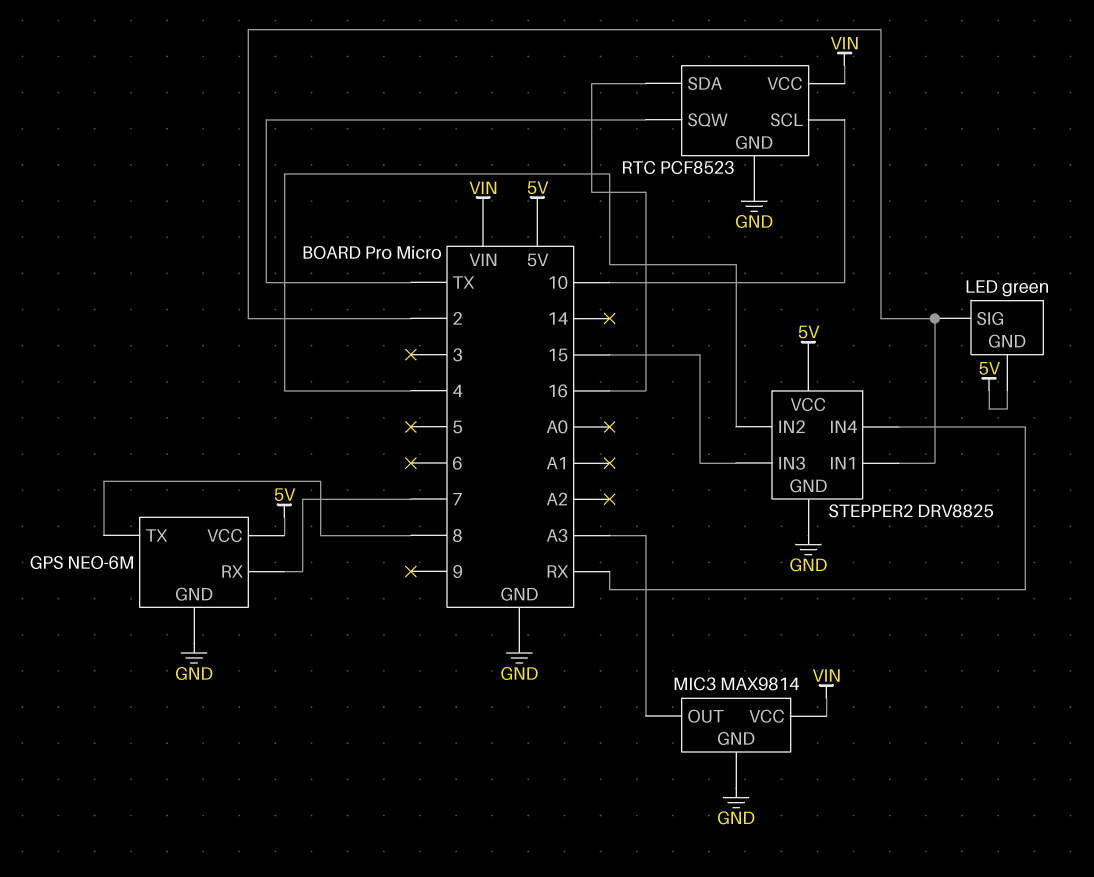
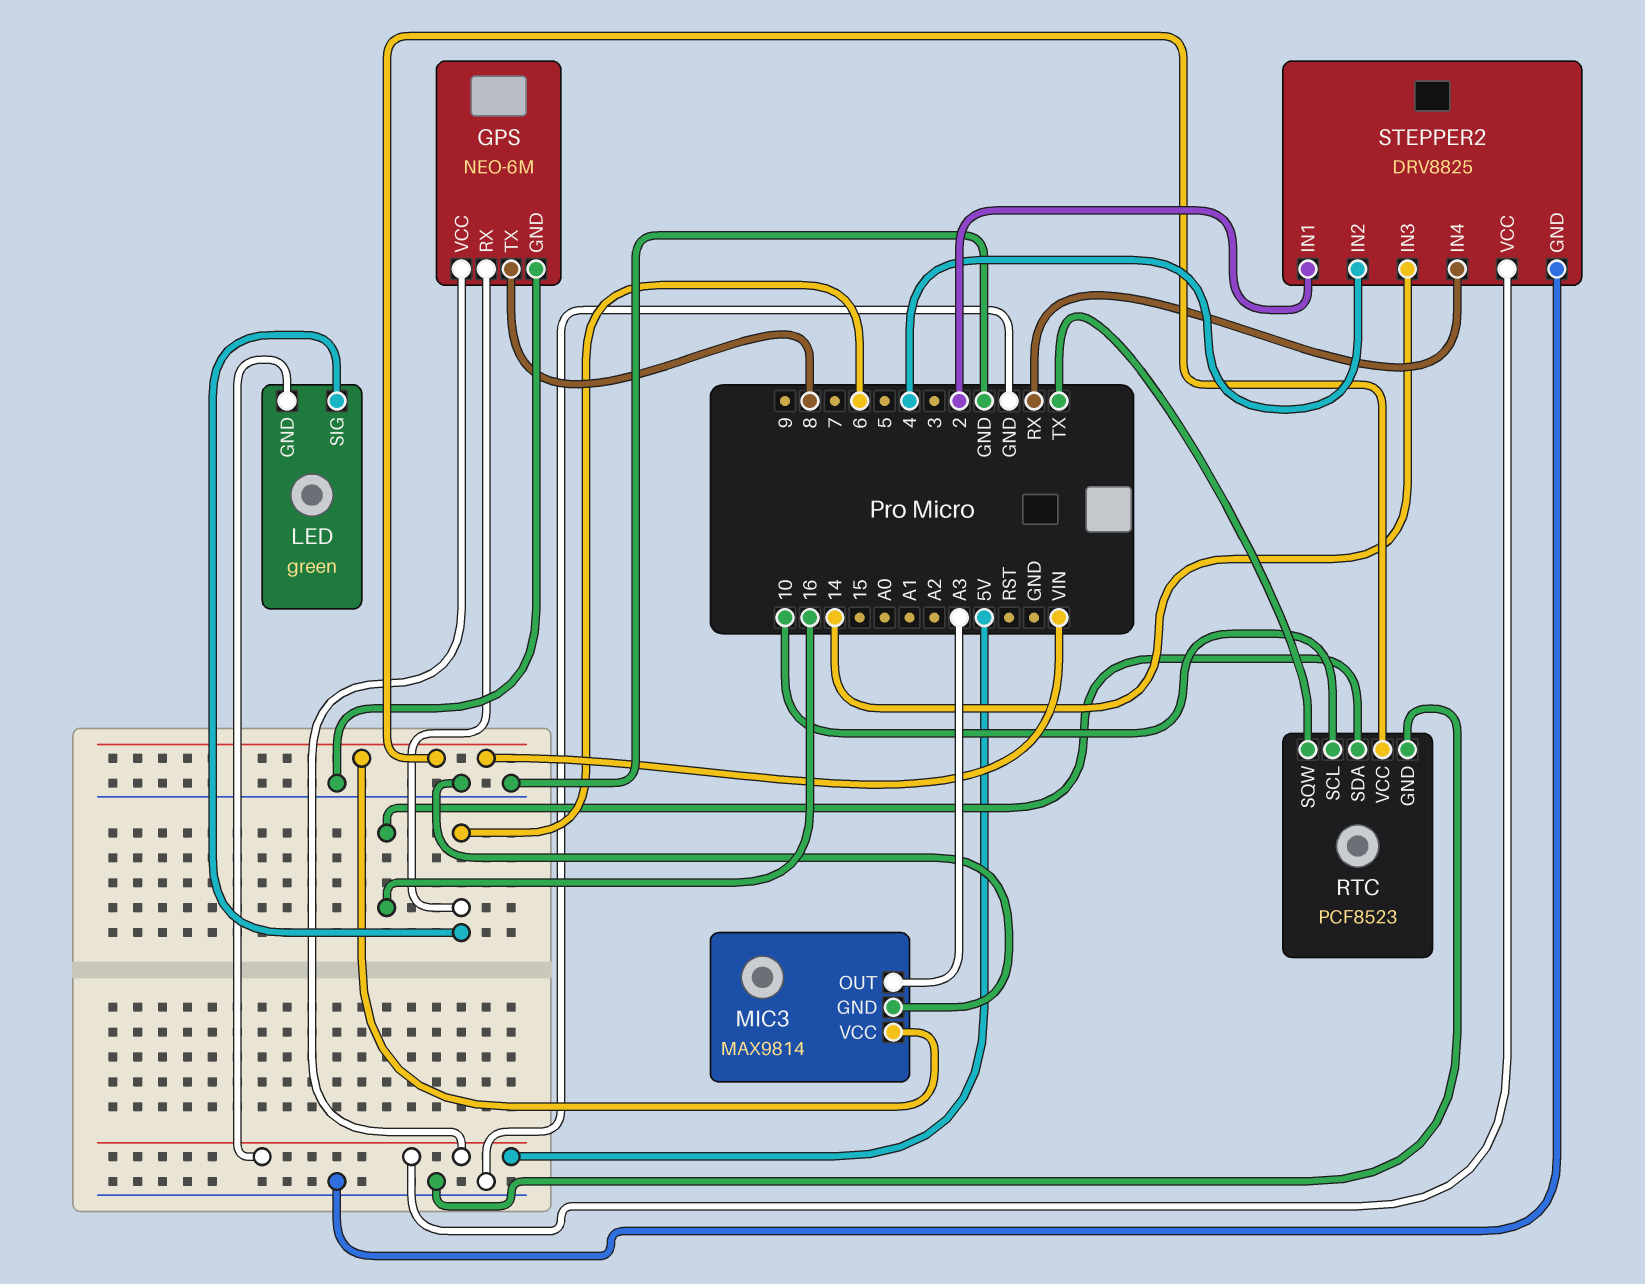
GPS pin RX: 7 -> 6
LED pin SIG: 2 -> 6
STEPPER2 pin IN3: 15 -> 14

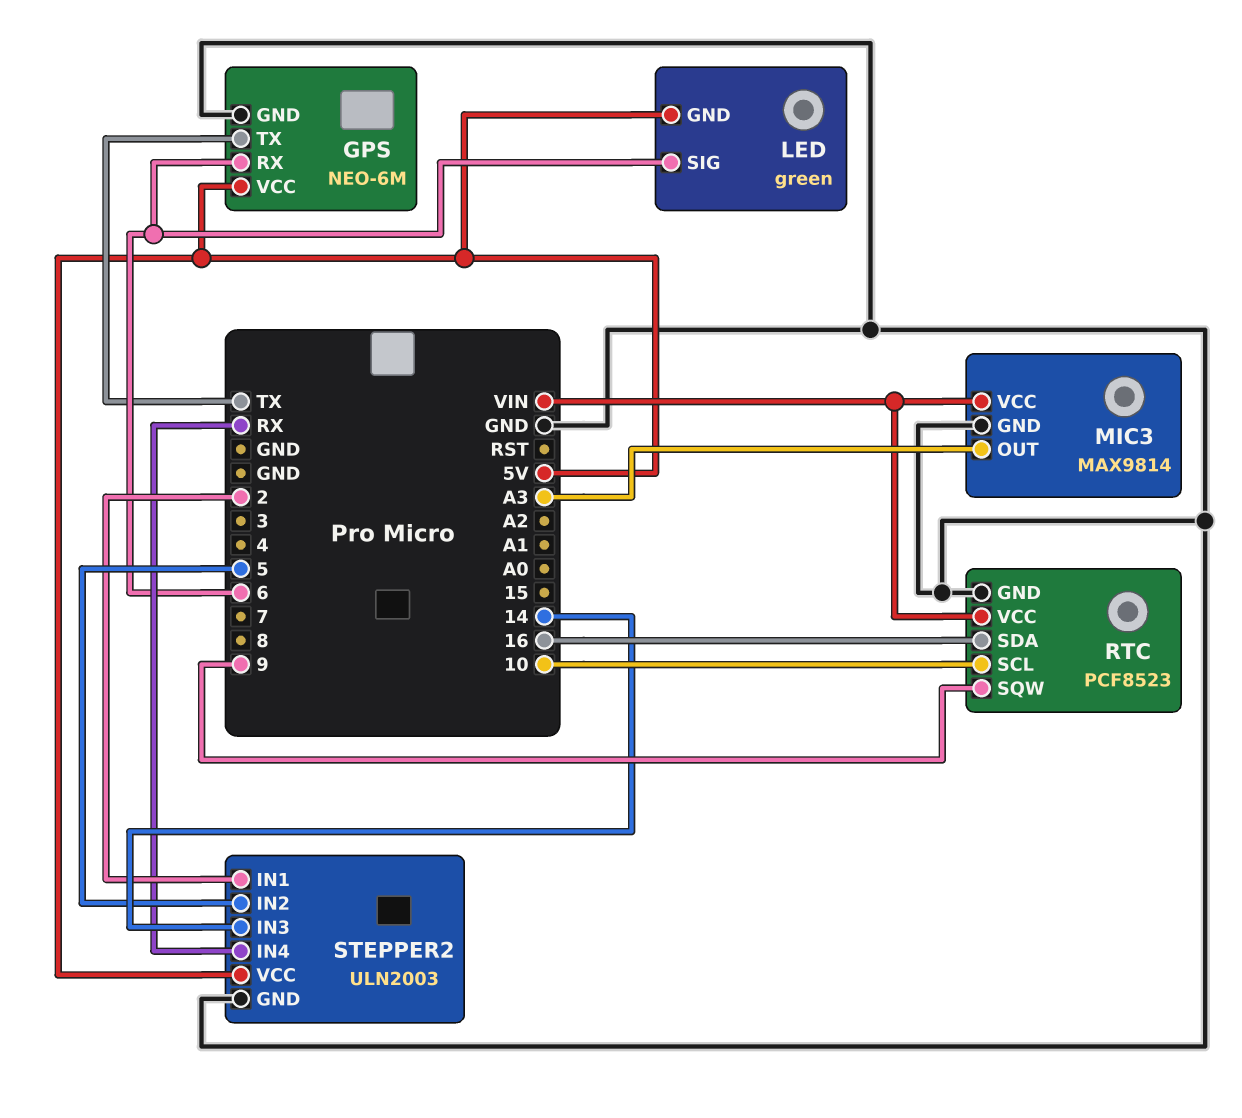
GPS pin TX: 8 -> TX
RTC pin SQW: TX -> 9
STEPPER2: DRV8825 -> ULN2003
STEPPER2 pin IN2: 4 -> 5

